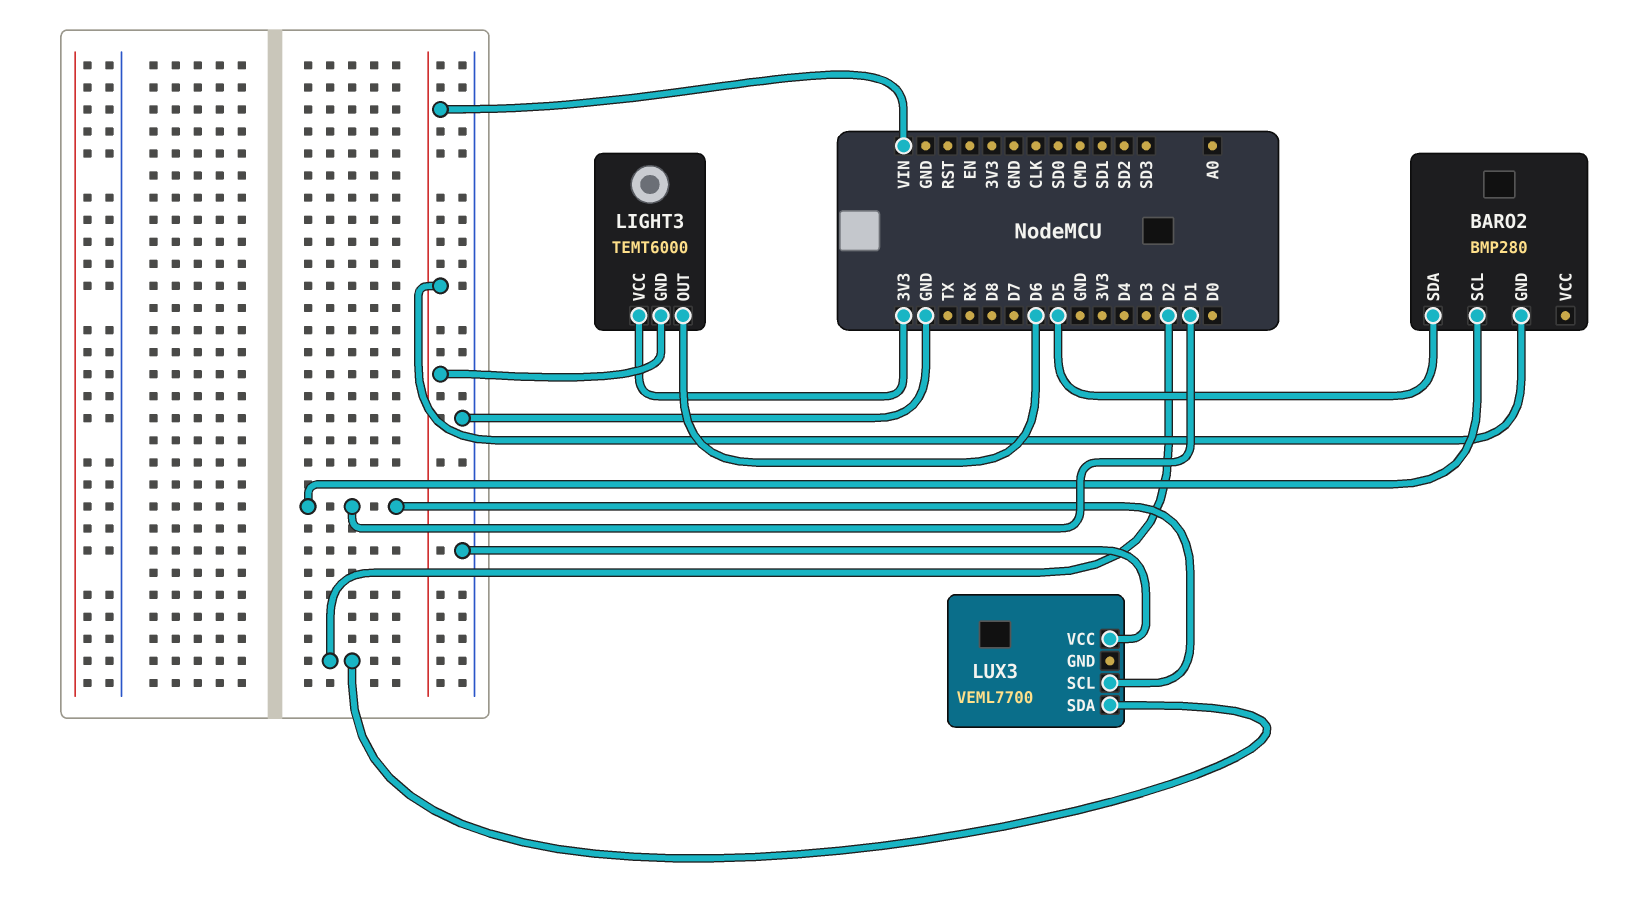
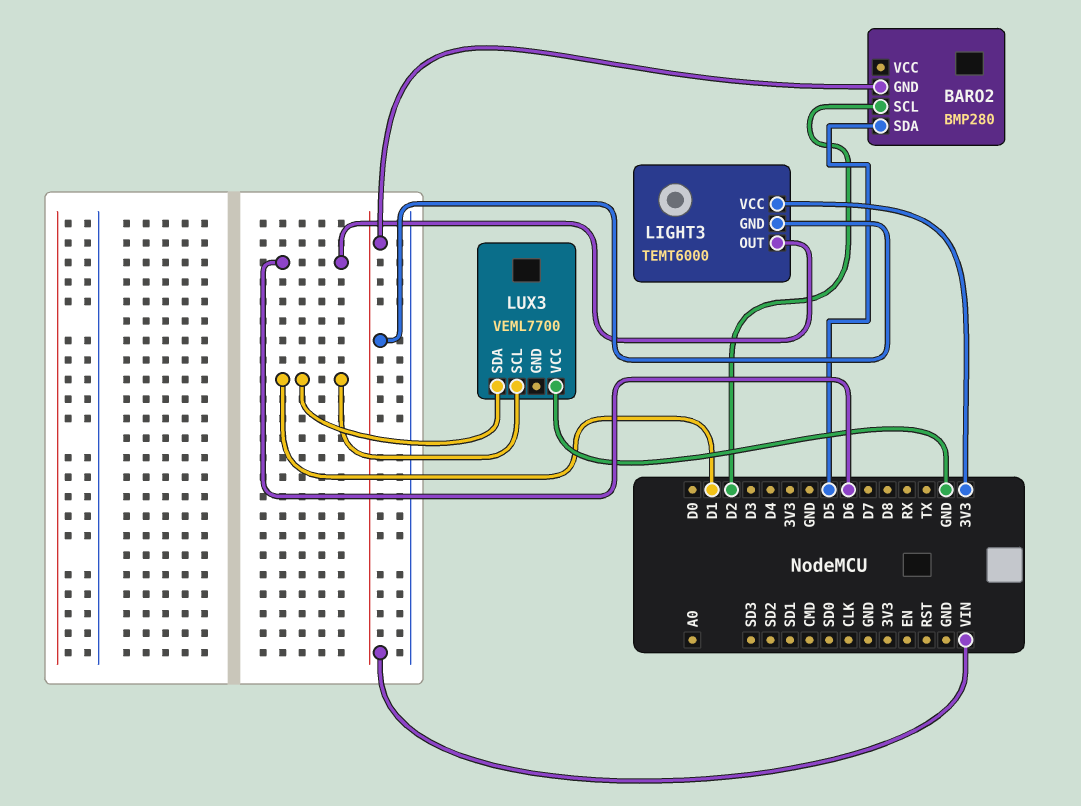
BARO2 pin SCL: D1 -> D2
LUX3 pin SDA: D2 -> D1

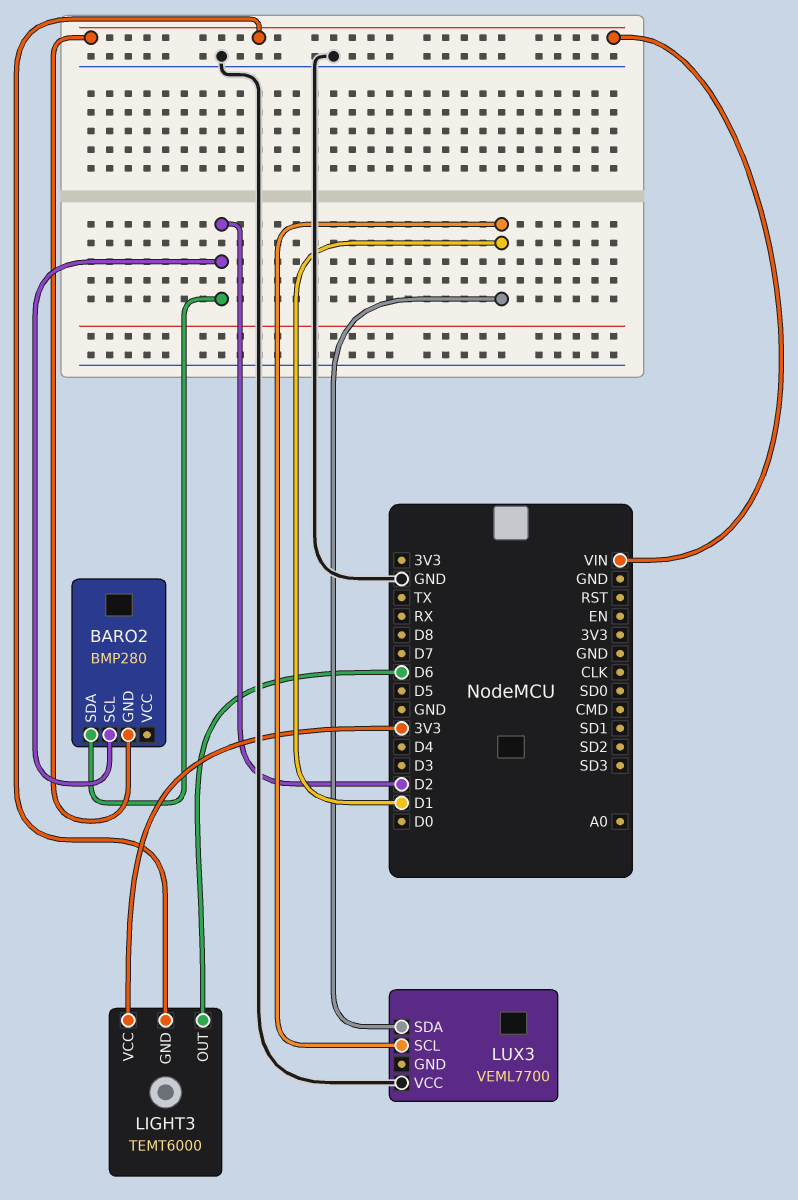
BARO2 pin SDA: D5 -> D2

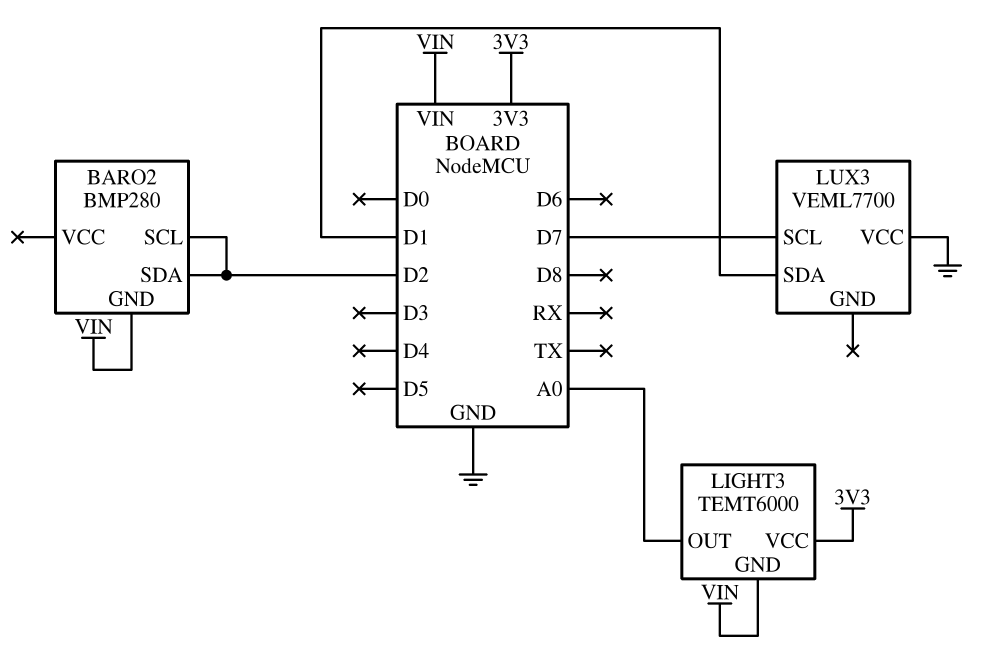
LIGHT3 pin OUT: D6 -> A0
LUX3 pin SCL: D1 -> D7

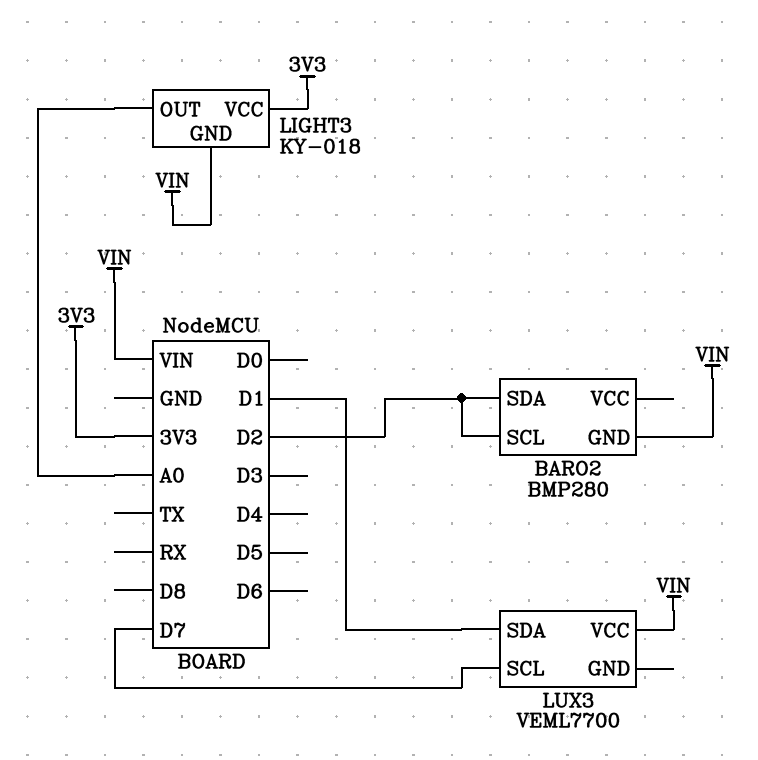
LIGHT3: TEMT6000 -> KY-018
LUX3 pin VCC: GND -> VIN

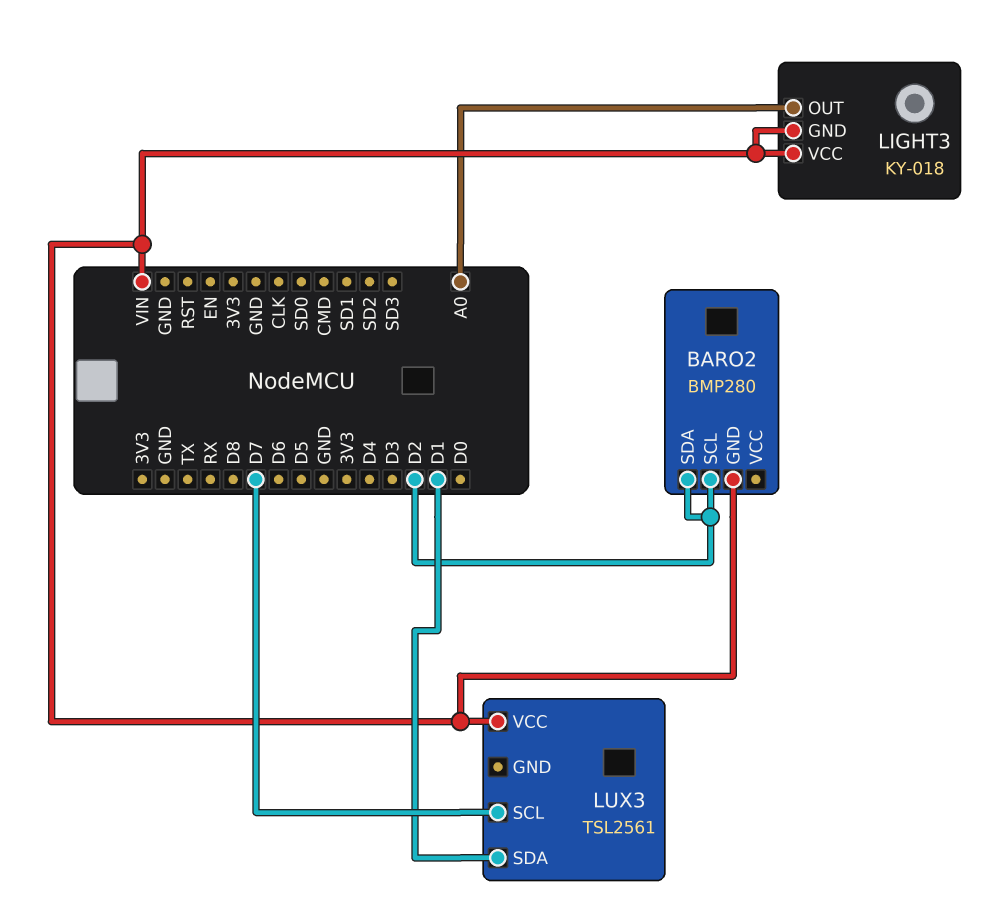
LIGHT3 pin VCC: 3V3 -> VIN
LUX3: VEML7700 -> TSL2561

